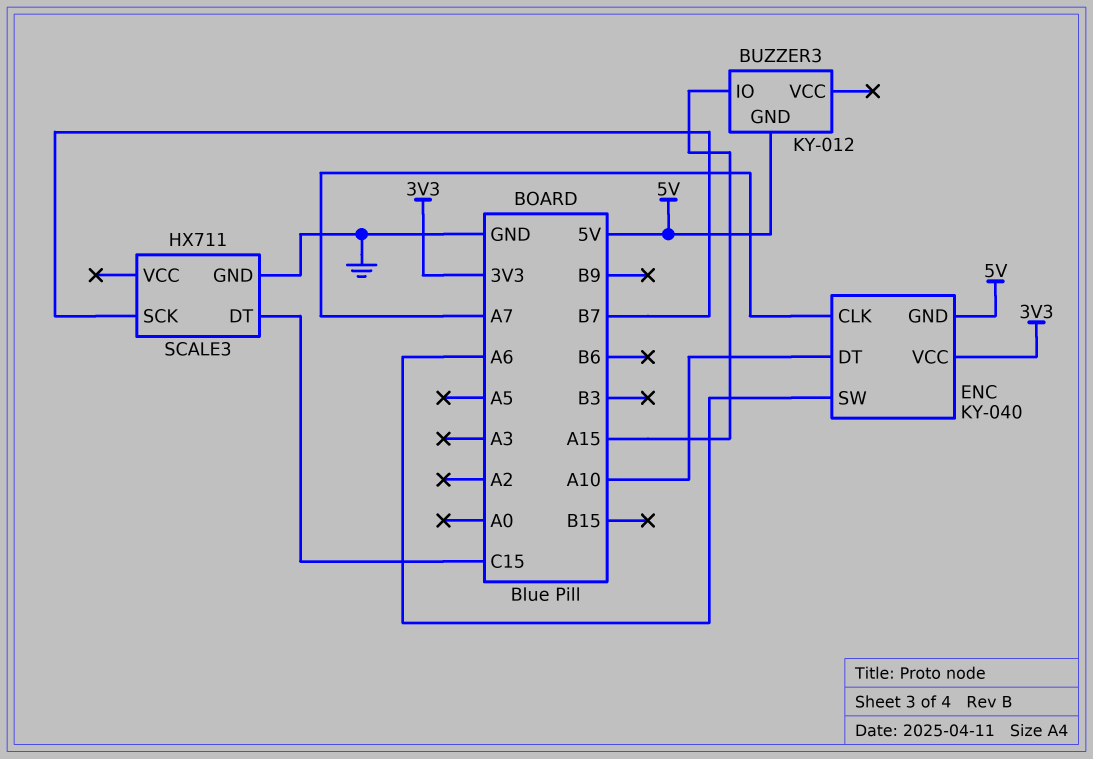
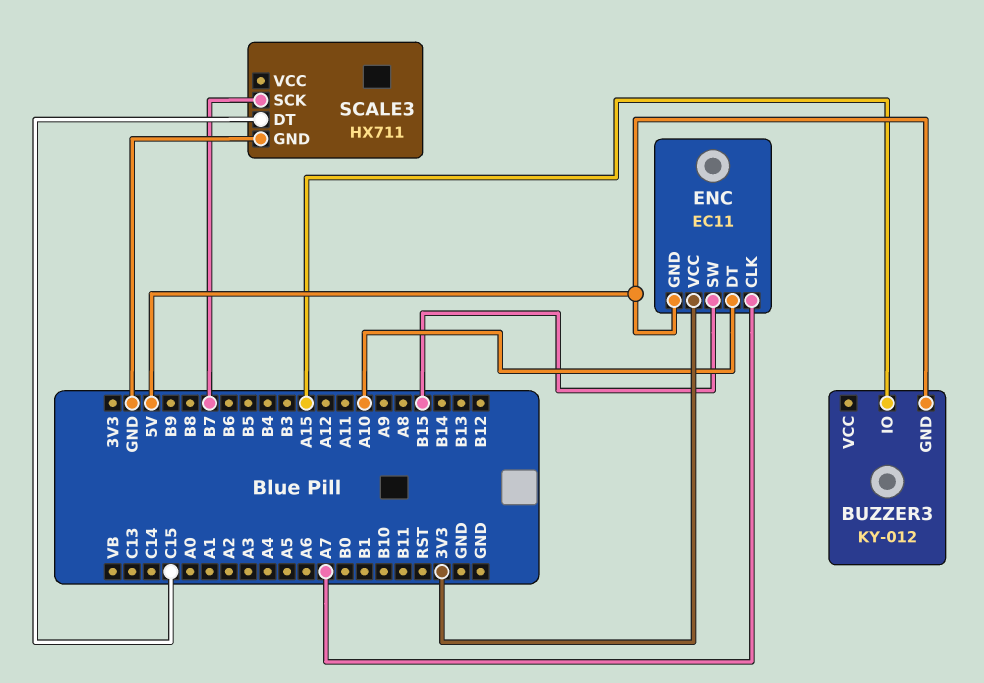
ENC: KY-040 -> EC11
ENC pin SW: A6 -> B15

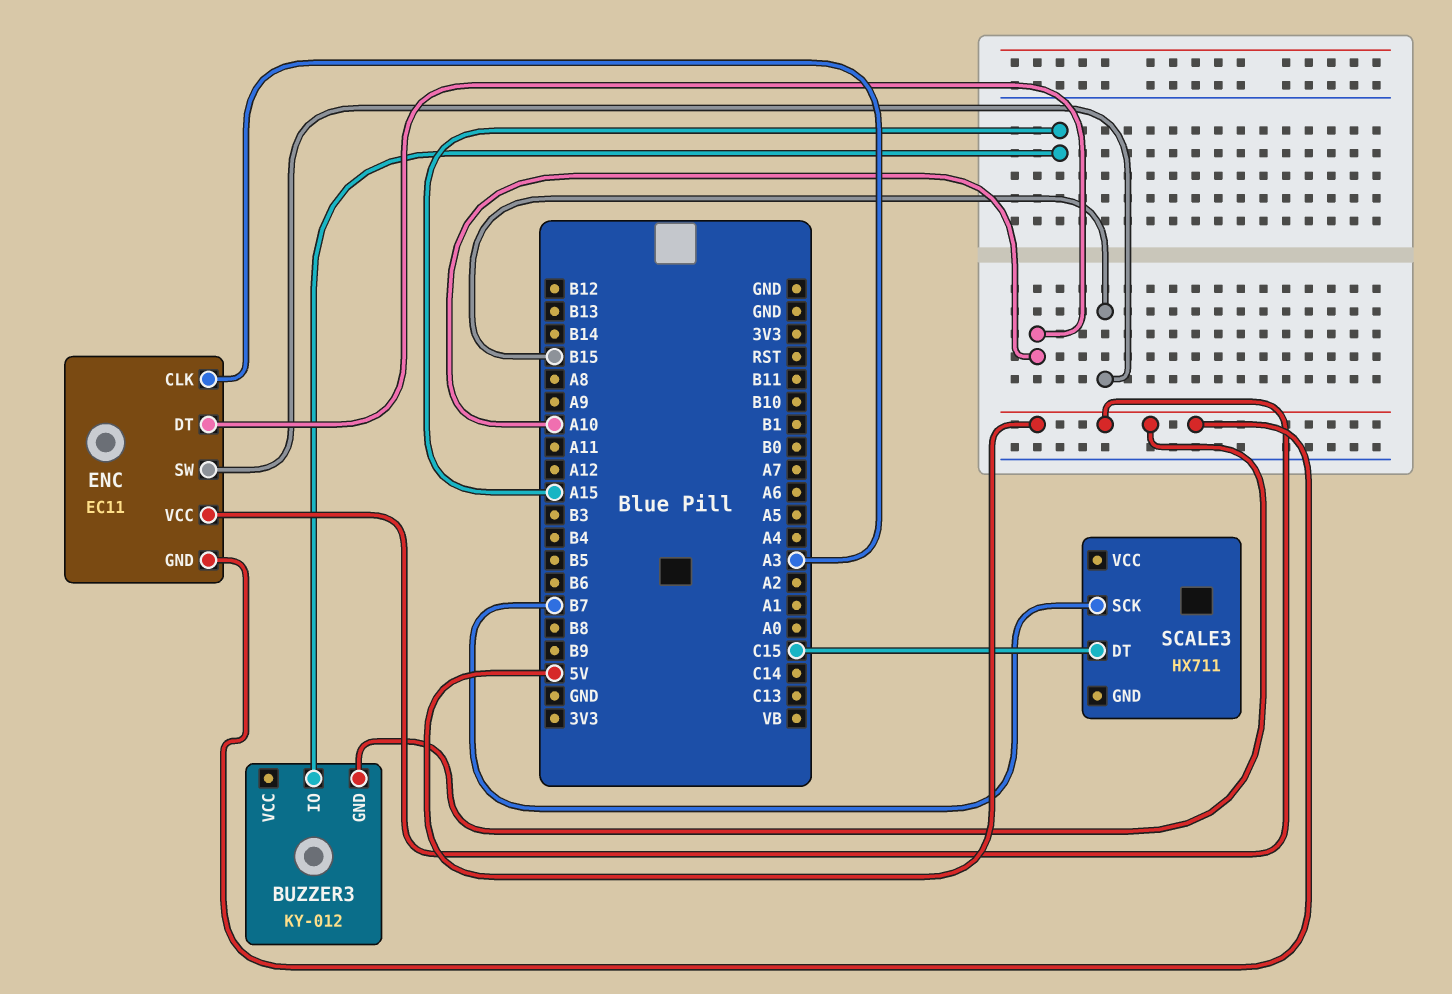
ENC pin CLK: A7 -> A3
ENC pin VCC: 3V3 -> 5V
SCALE3 pin GND: GND -> none

